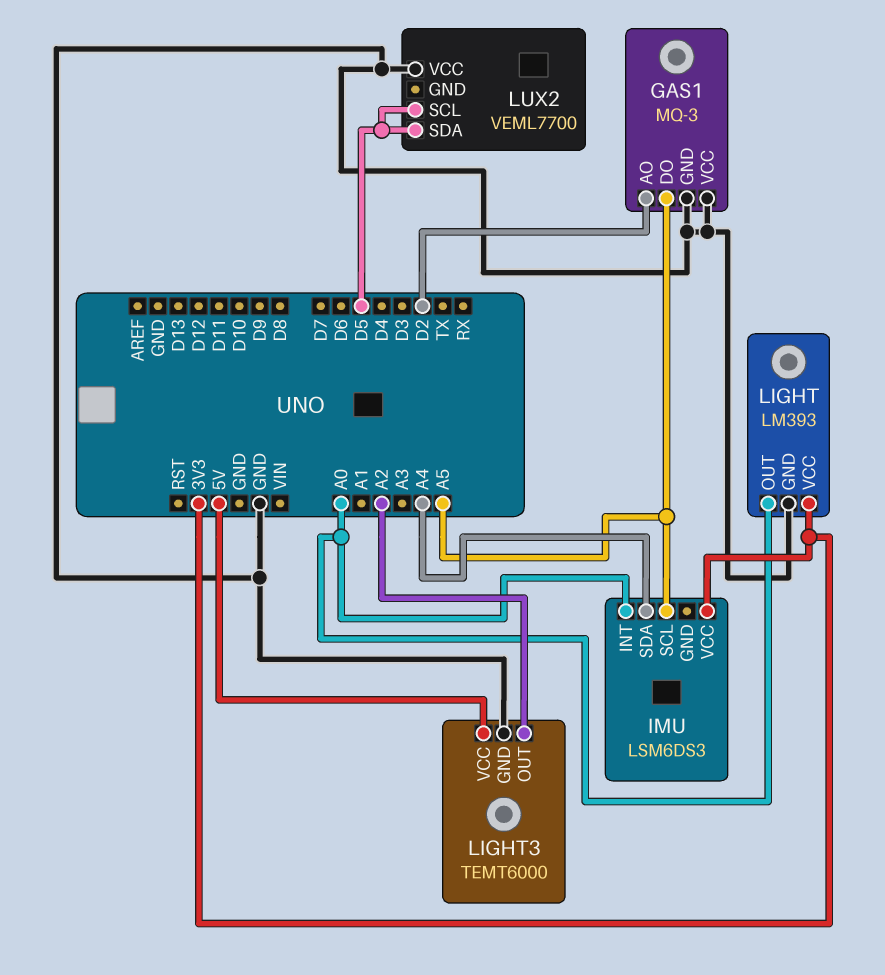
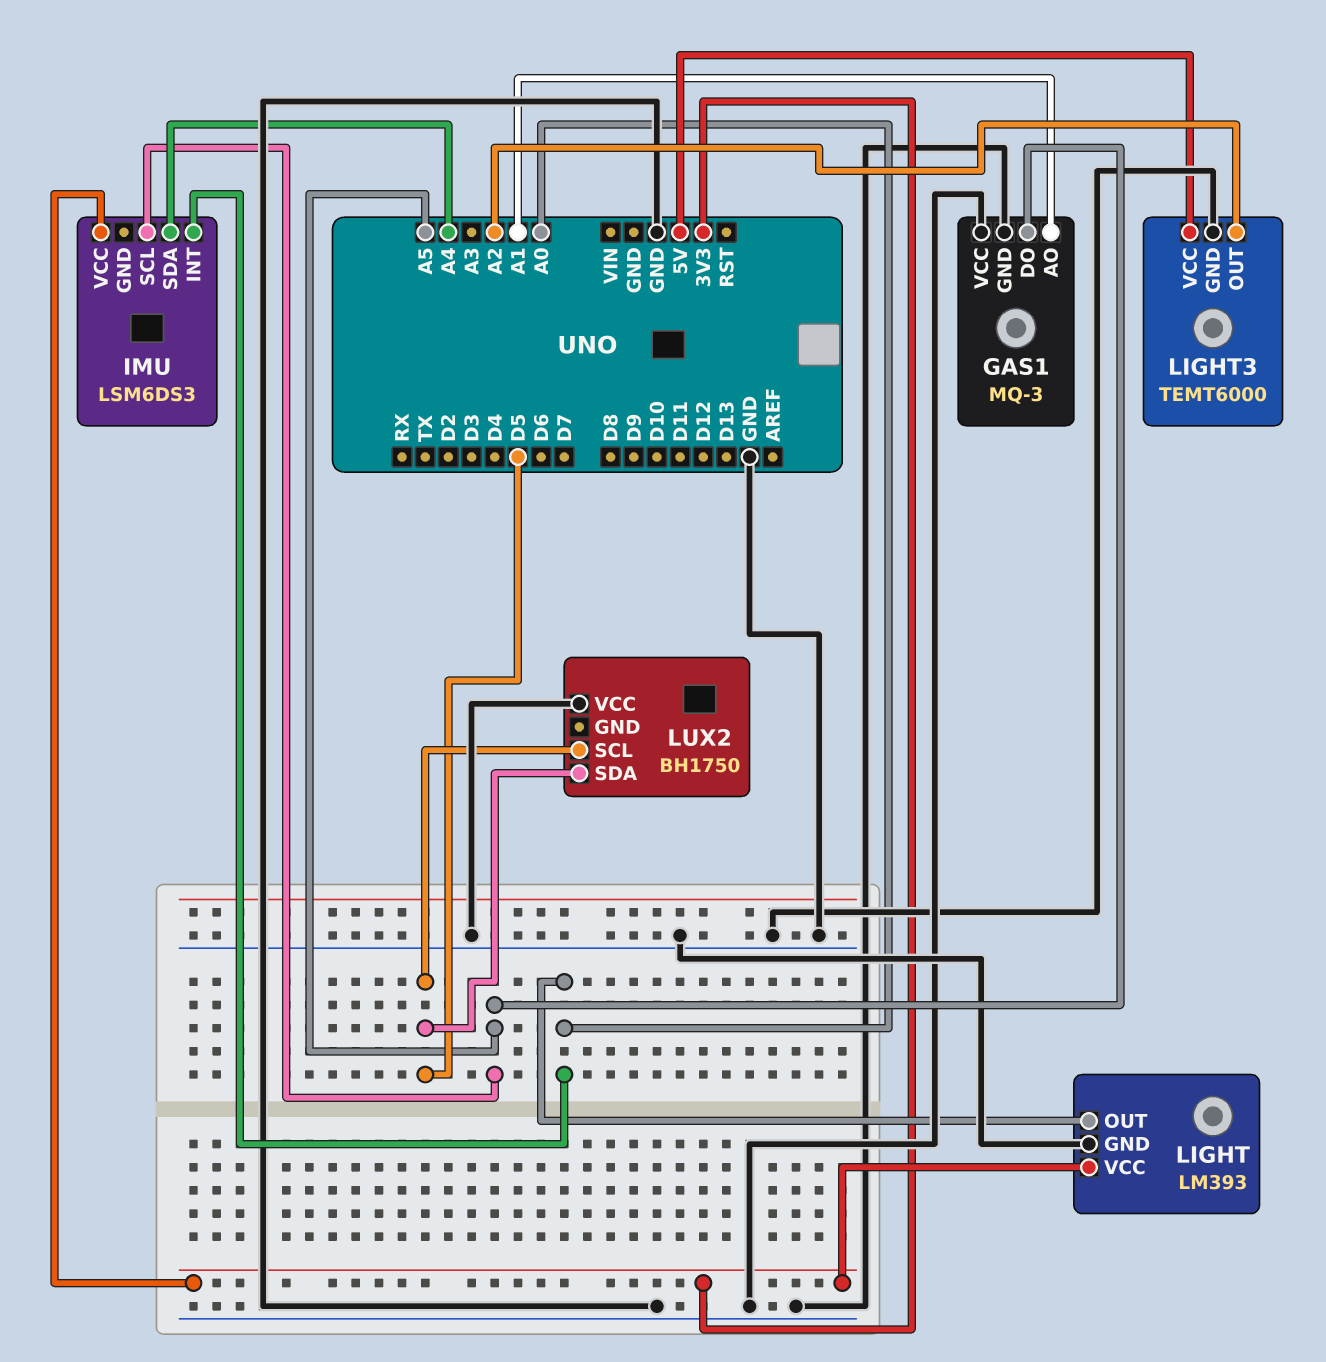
GAS1 pin AO: D2 -> A1
LUX2: VEML7700 -> BH1750

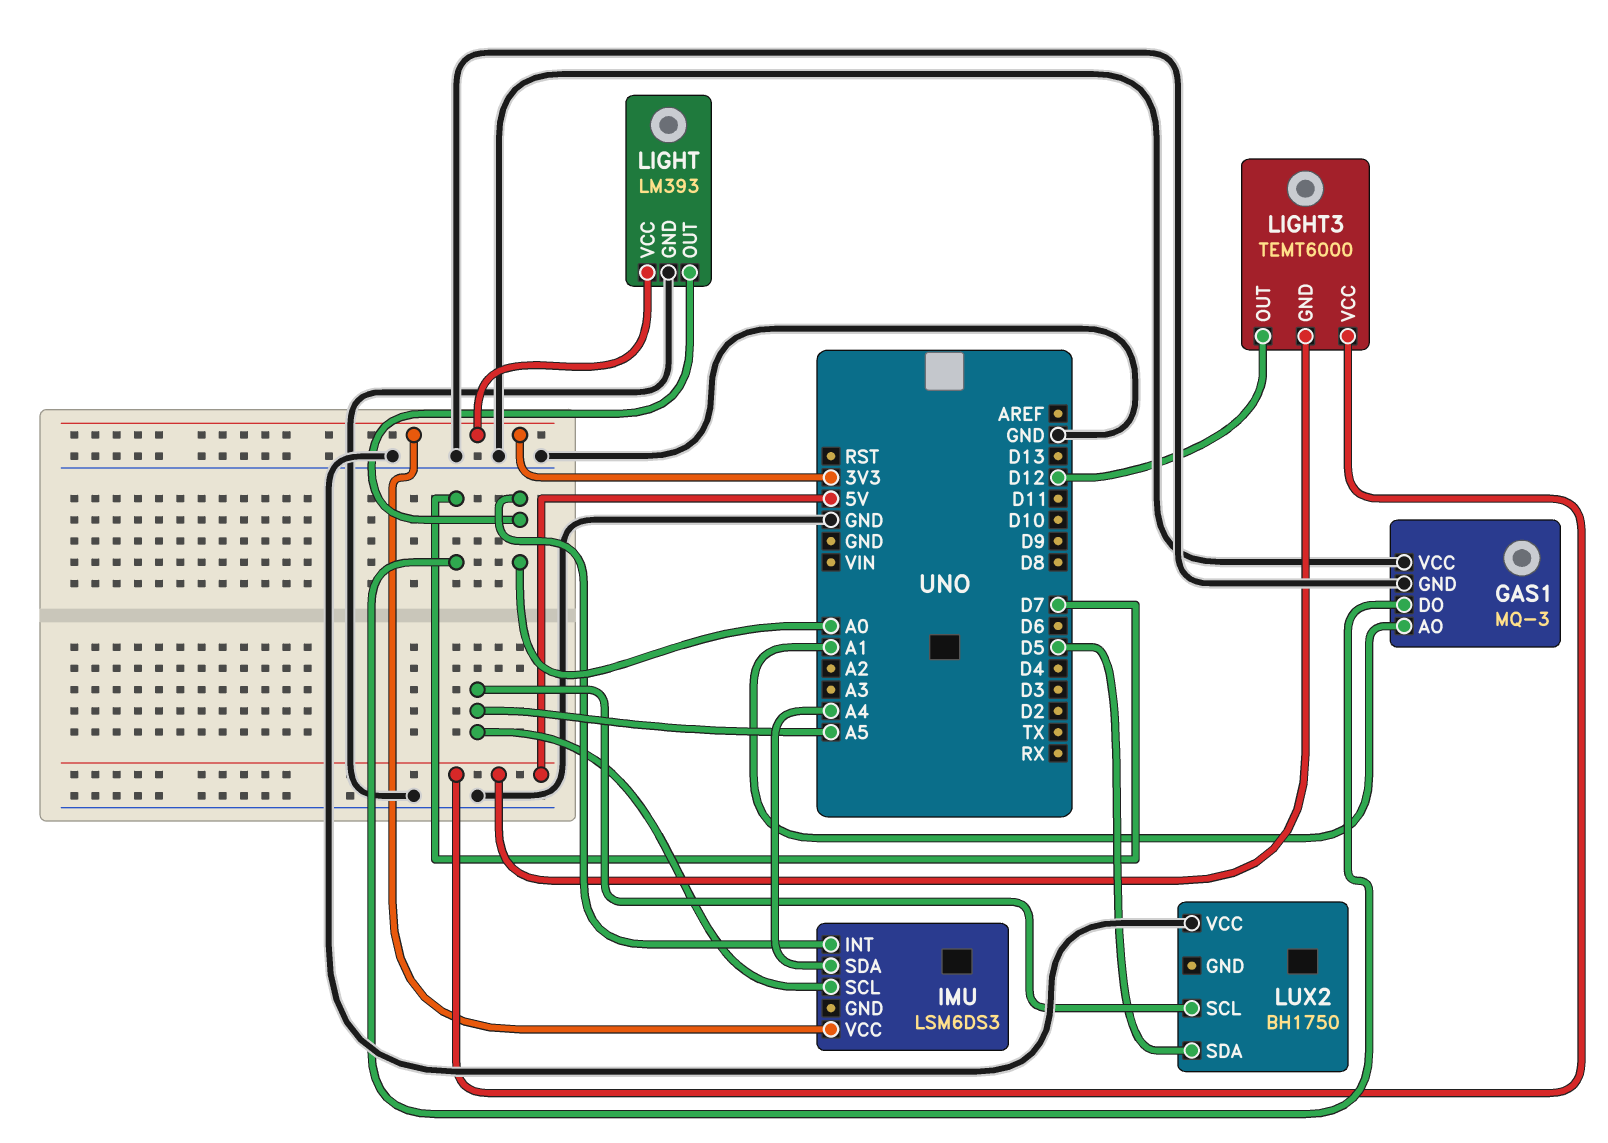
GAS1 pin DO: A5 -> D7
LIGHT3 pin GND: GND -> 5V
LIGHT3 pin OUT: A2 -> D12
LUX2 pin SCL: D5 -> A5

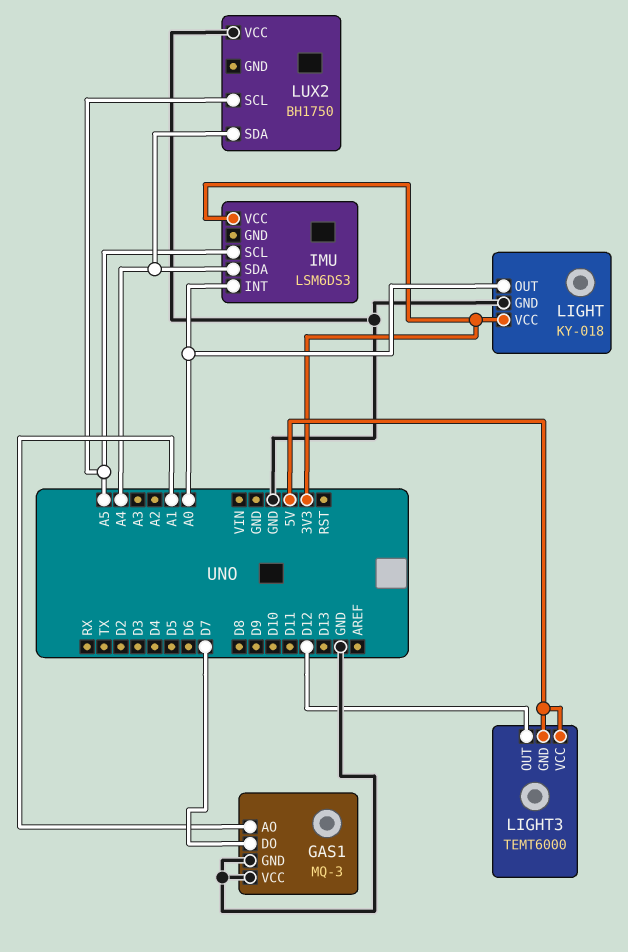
LIGHT: LM393 -> KY-018
LUX2 pin SDA: D5 -> A4

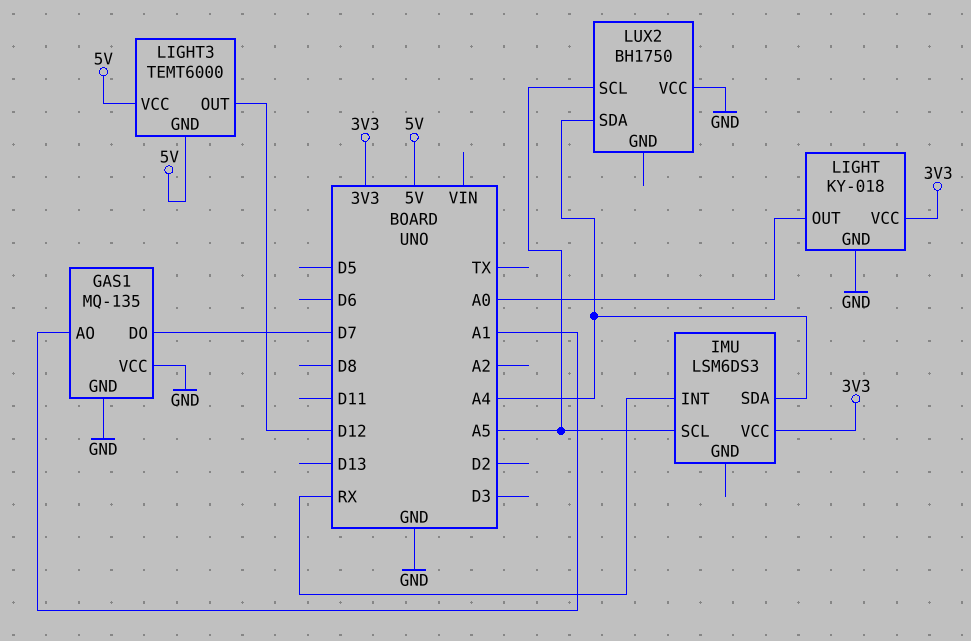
GAS1: MQ-3 -> MQ-135
IMU pin INT: A0 -> RX

